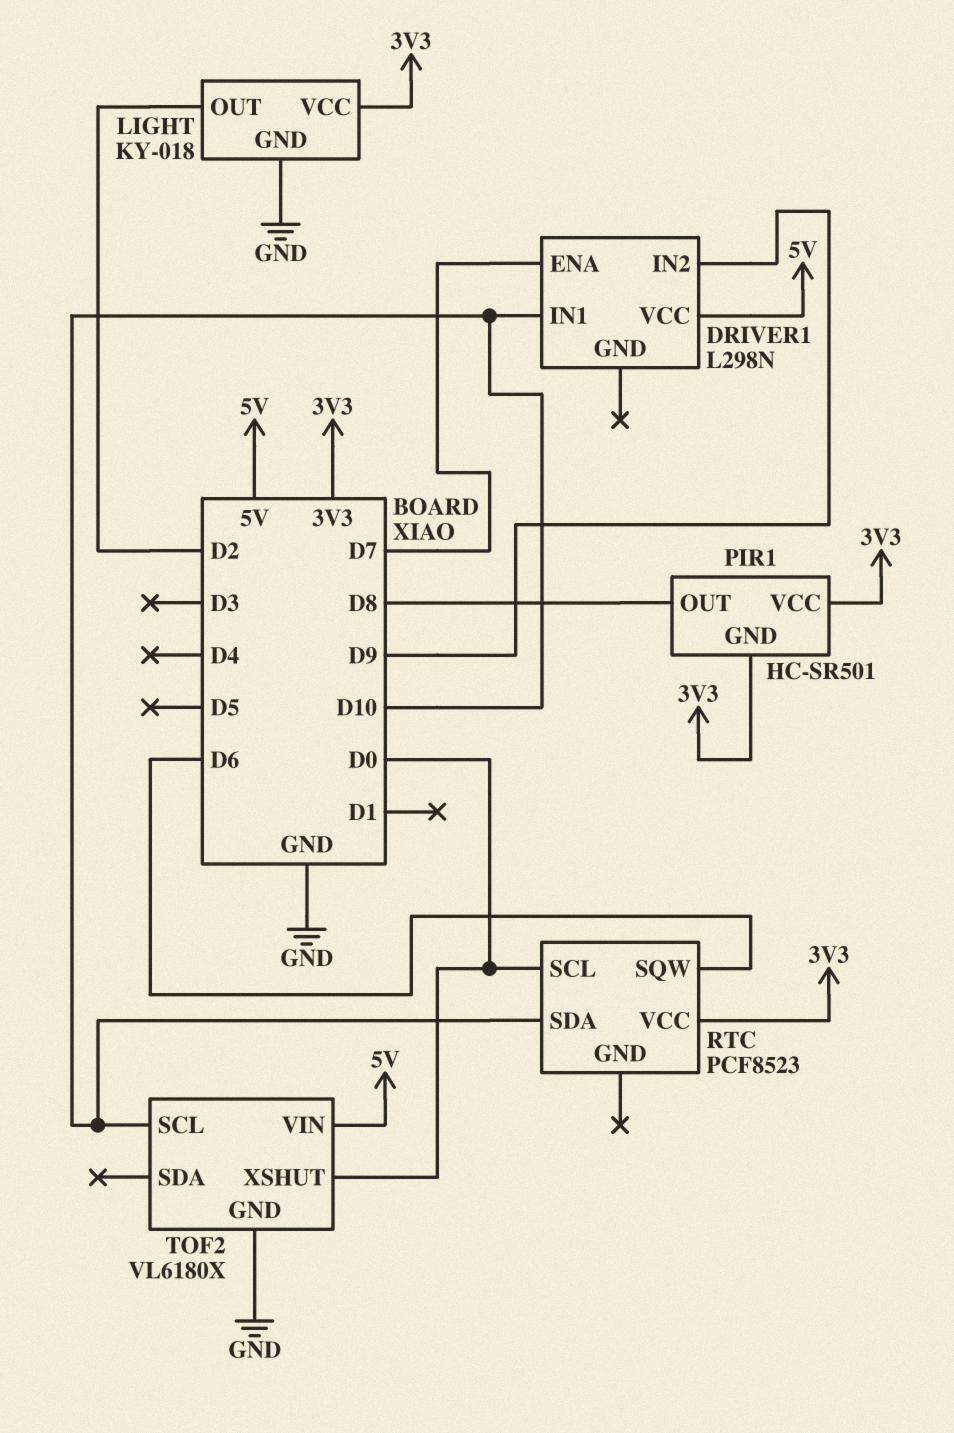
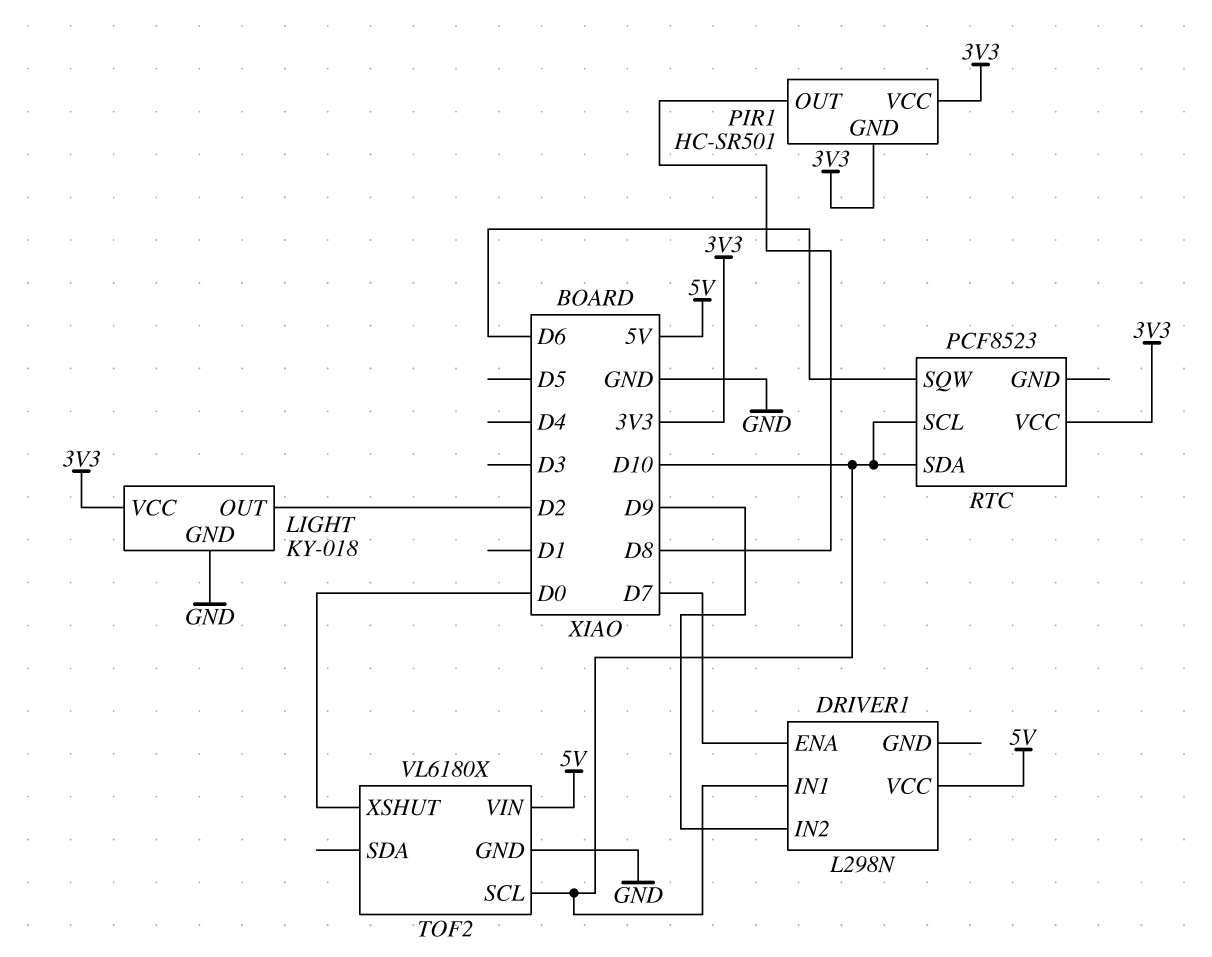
RTC pin SCL: D0 -> D10

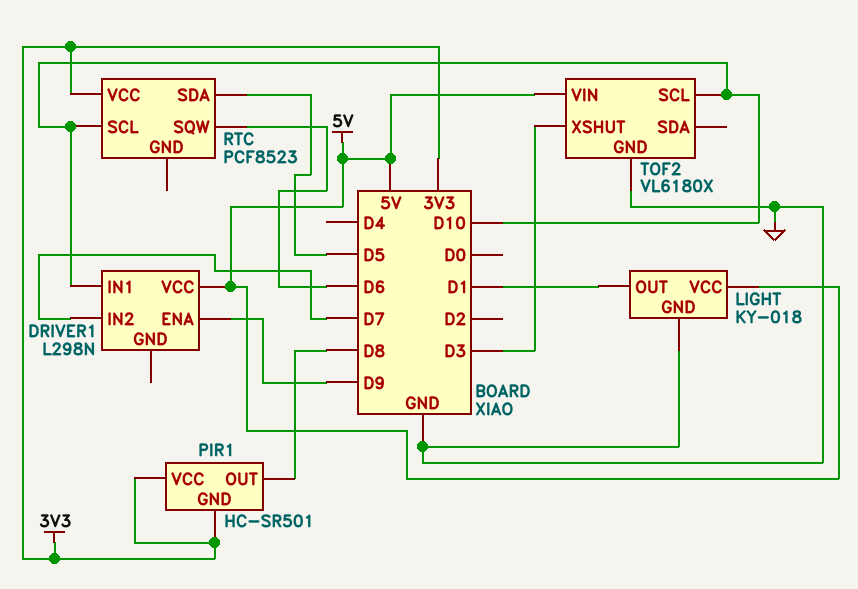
DRIVER1 pin ENA: D7 -> D9
DRIVER1 pin IN2: D9 -> D7
LIGHT pin OUT: D2 -> D1
LIGHT pin VCC: 3V3 -> 5V
RTC pin SDA: D10 -> D5
TOF2 pin XSHUT: D0 -> D3

